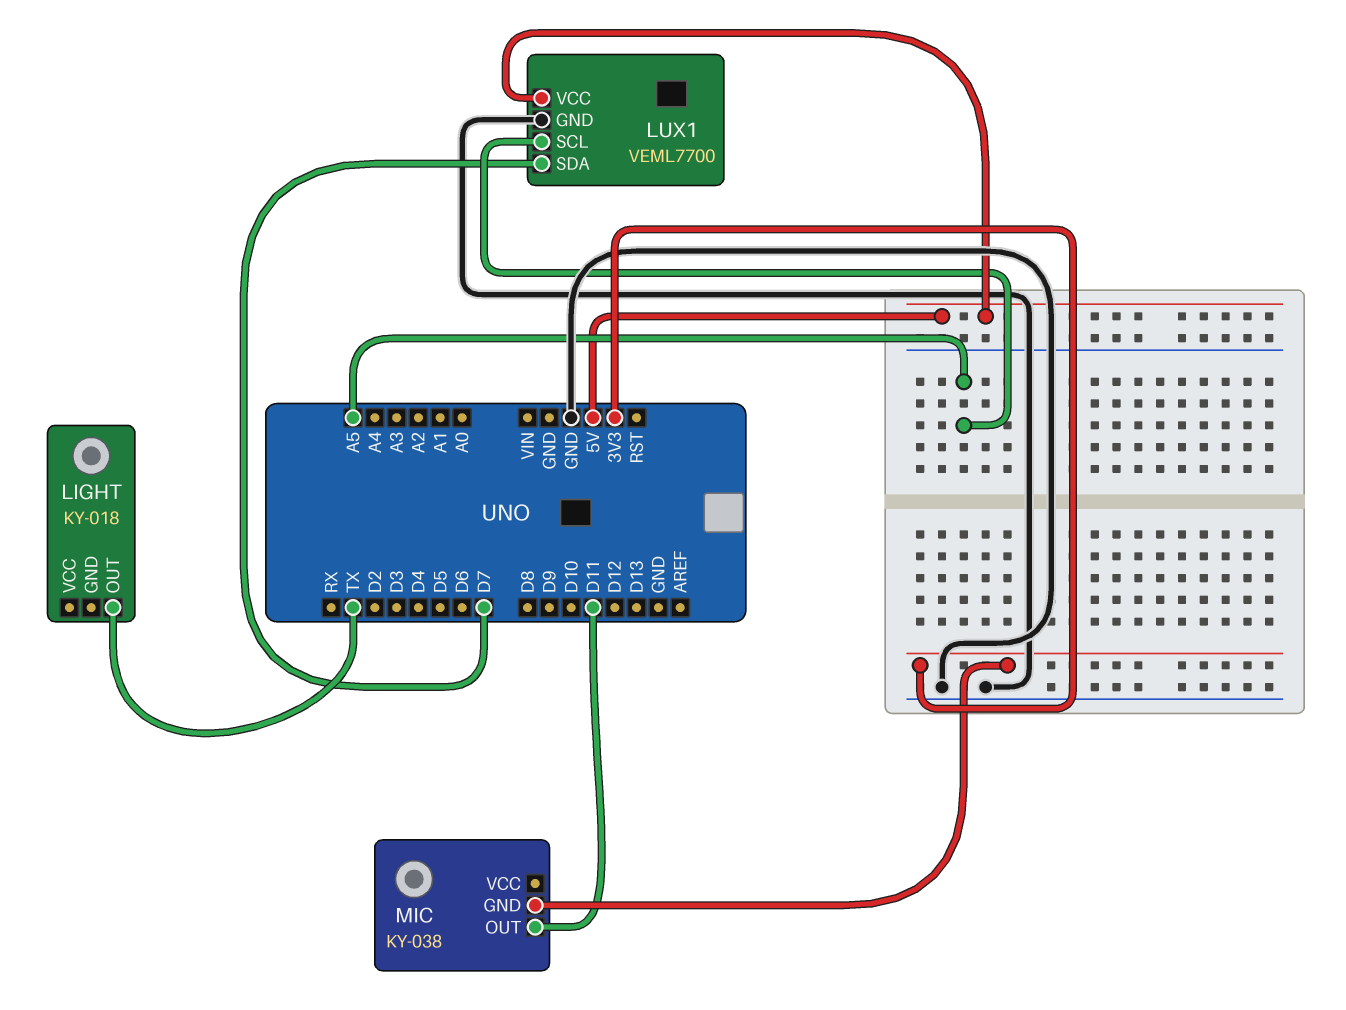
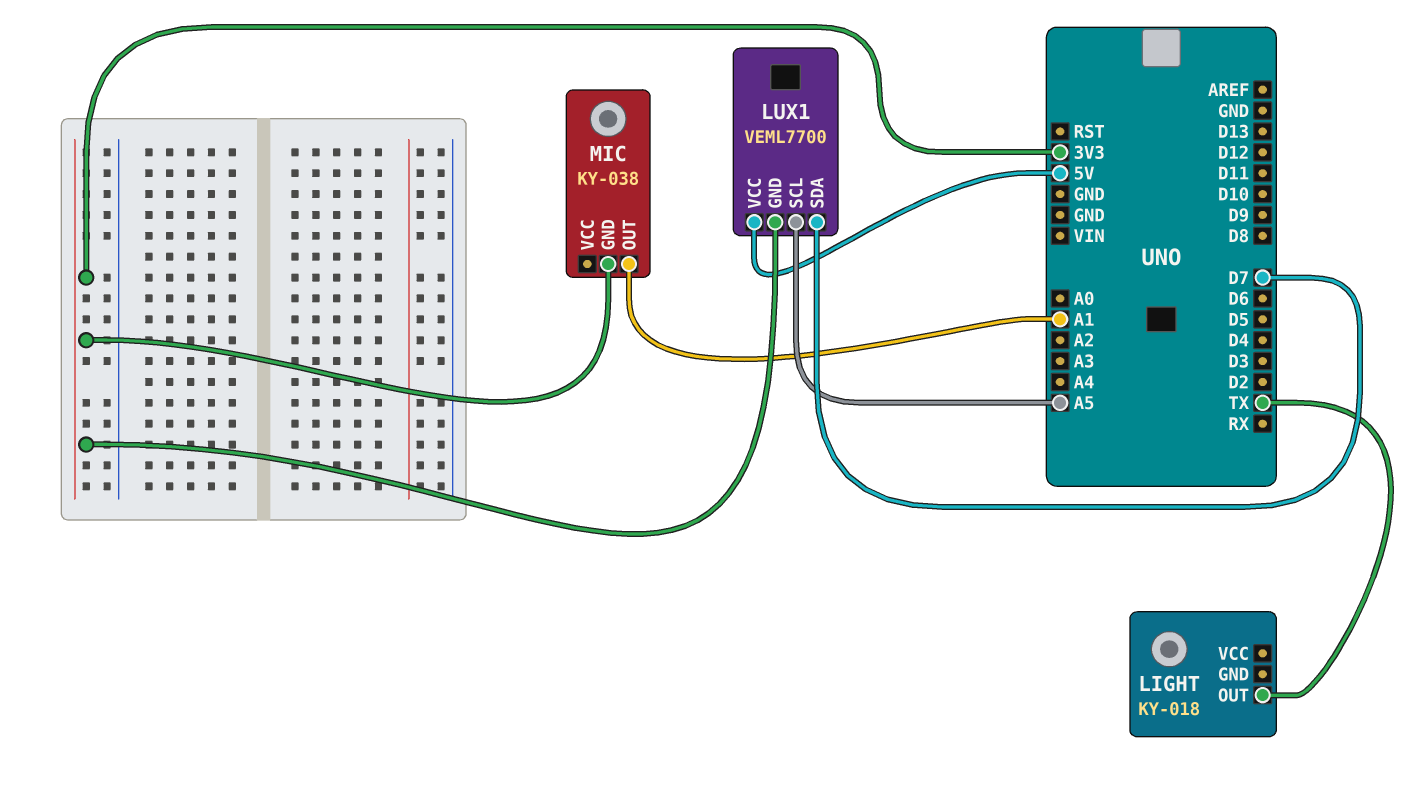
LUX1 pin GND: GND -> 3V3
MIC pin OUT: D11 -> A1

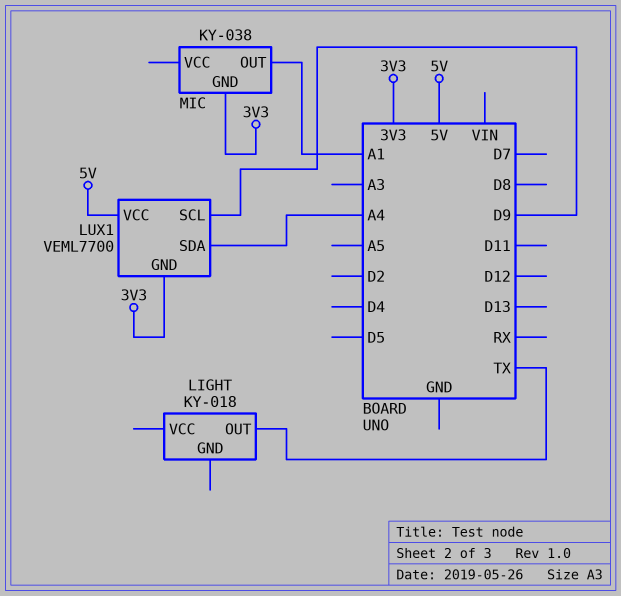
LUX1 pin SCL: A5 -> D9
LUX1 pin SDA: D7 -> A4

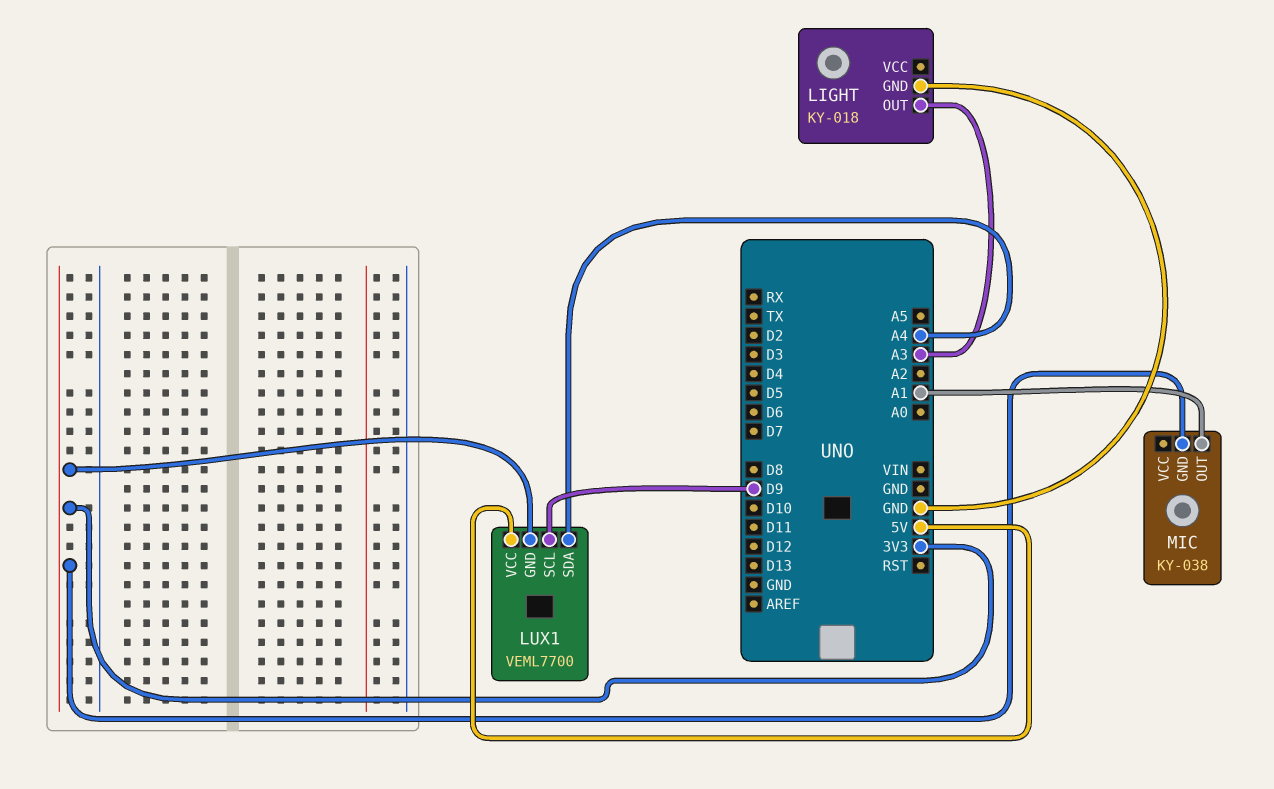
LIGHT pin GND: none -> GND
LIGHT pin OUT: TX -> A3

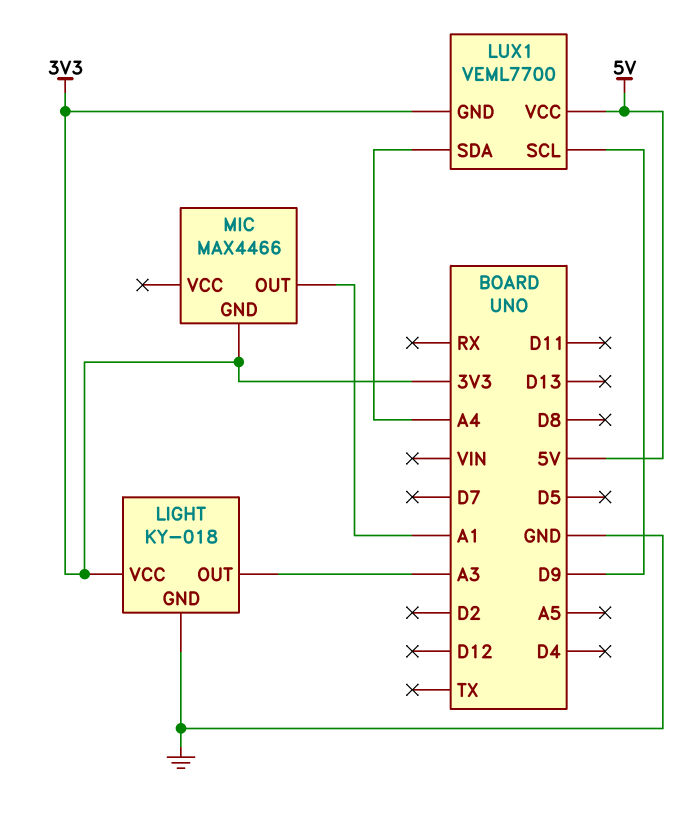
LIGHT pin VCC: none -> 3V3
MIC: KY-038 -> MAX4466

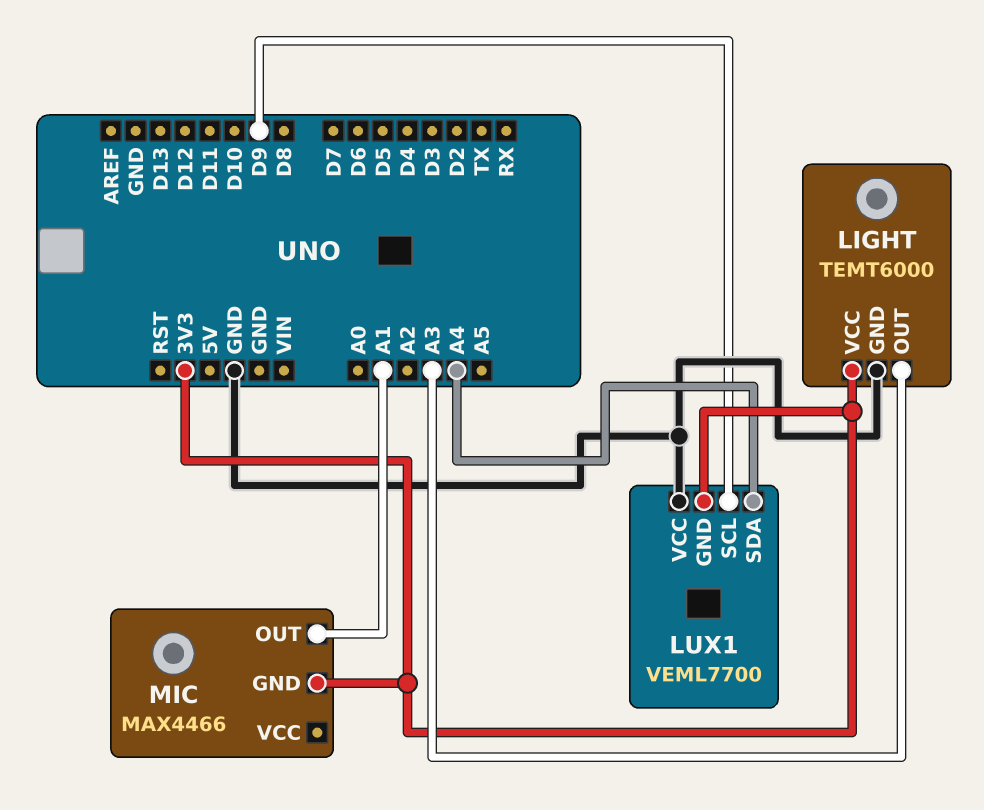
LIGHT: KY-018 -> TEMT6000
LUX1 pin VCC: 5V -> GND

